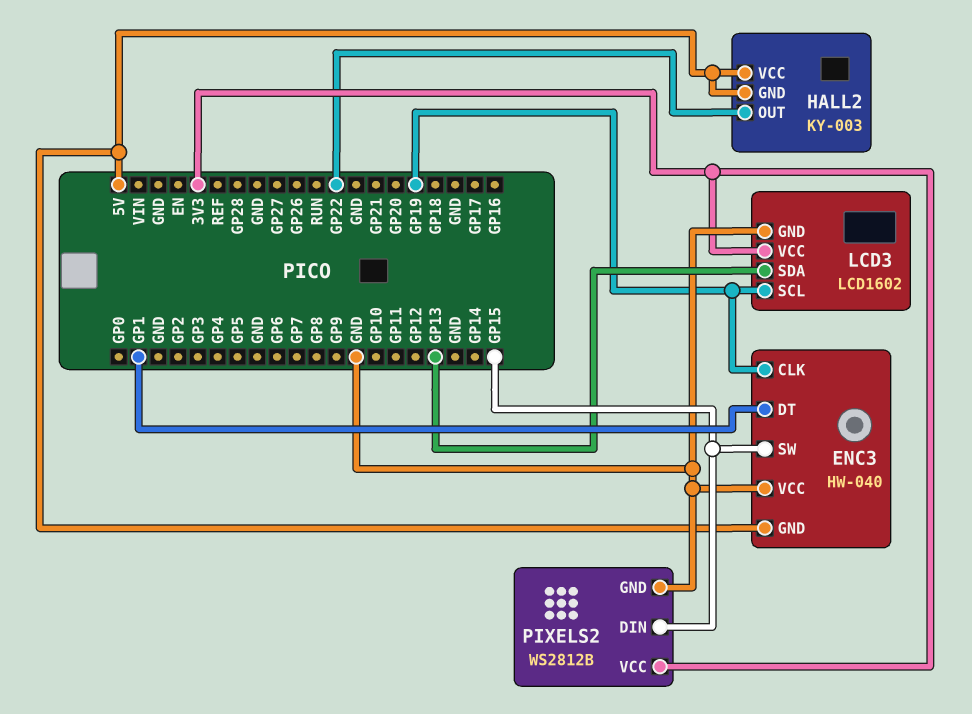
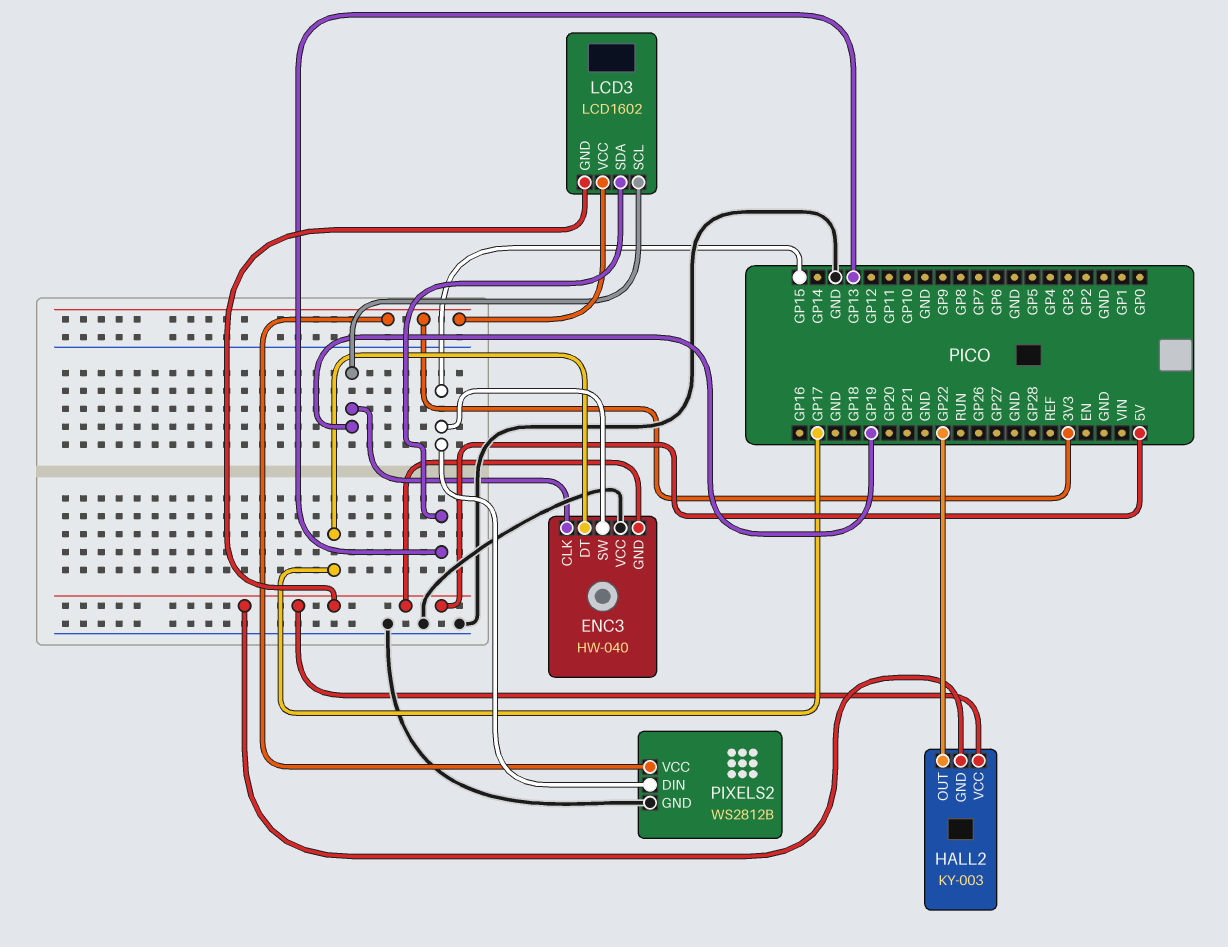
ENC3 pin DT: GP1 -> GP17
LCD3 pin GND: GND -> 5V

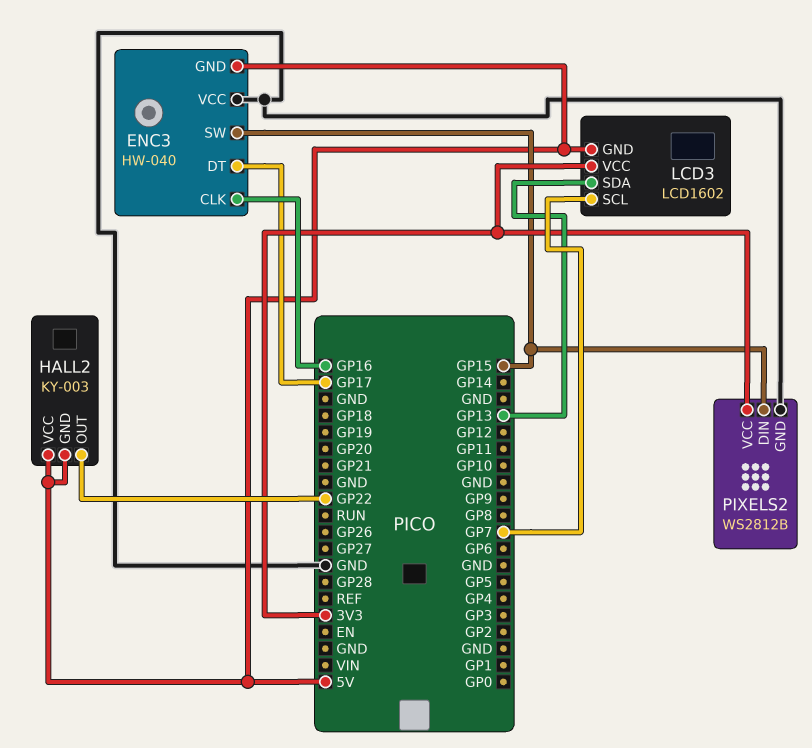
ENC3 pin CLK: GP19 -> GP16
LCD3 pin SCL: GP19 -> GP7

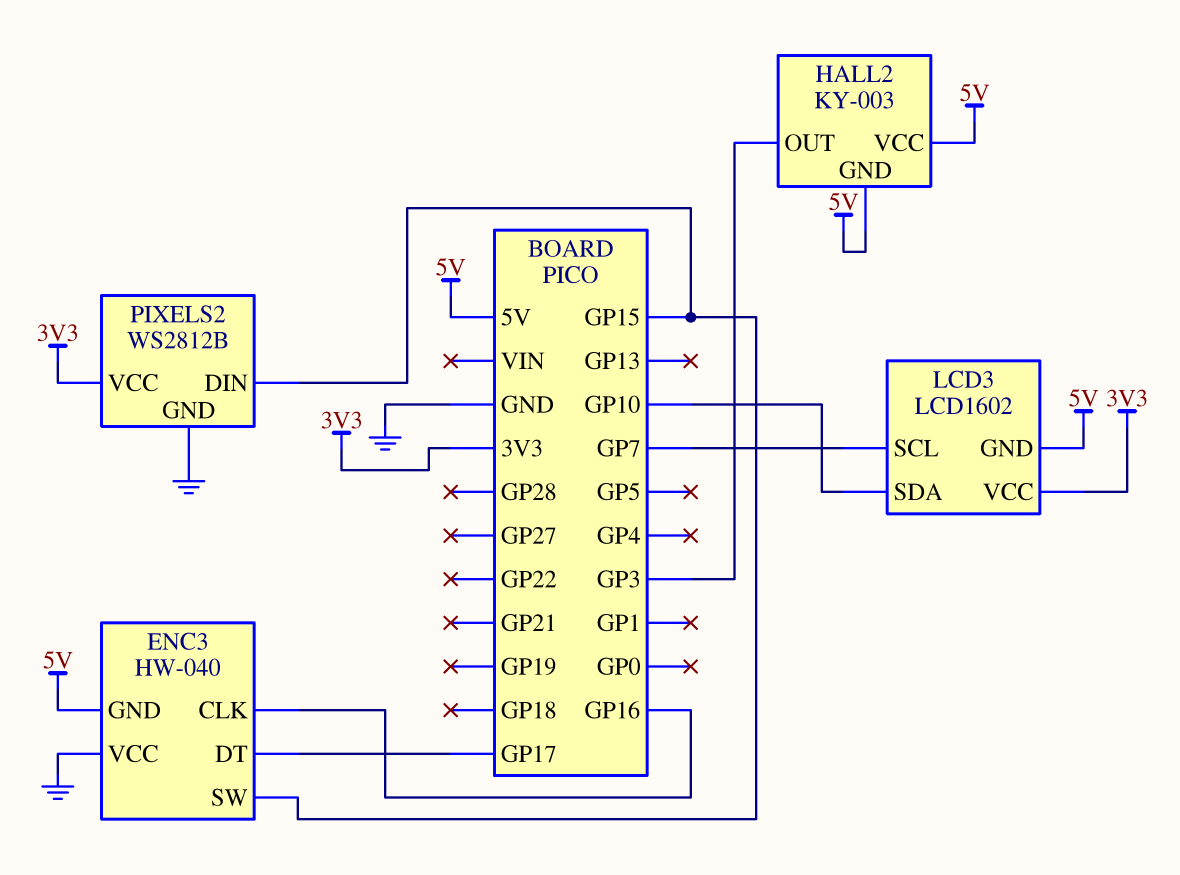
HALL2 pin OUT: GP22 -> GP3
LCD3 pin SDA: GP13 -> GP10

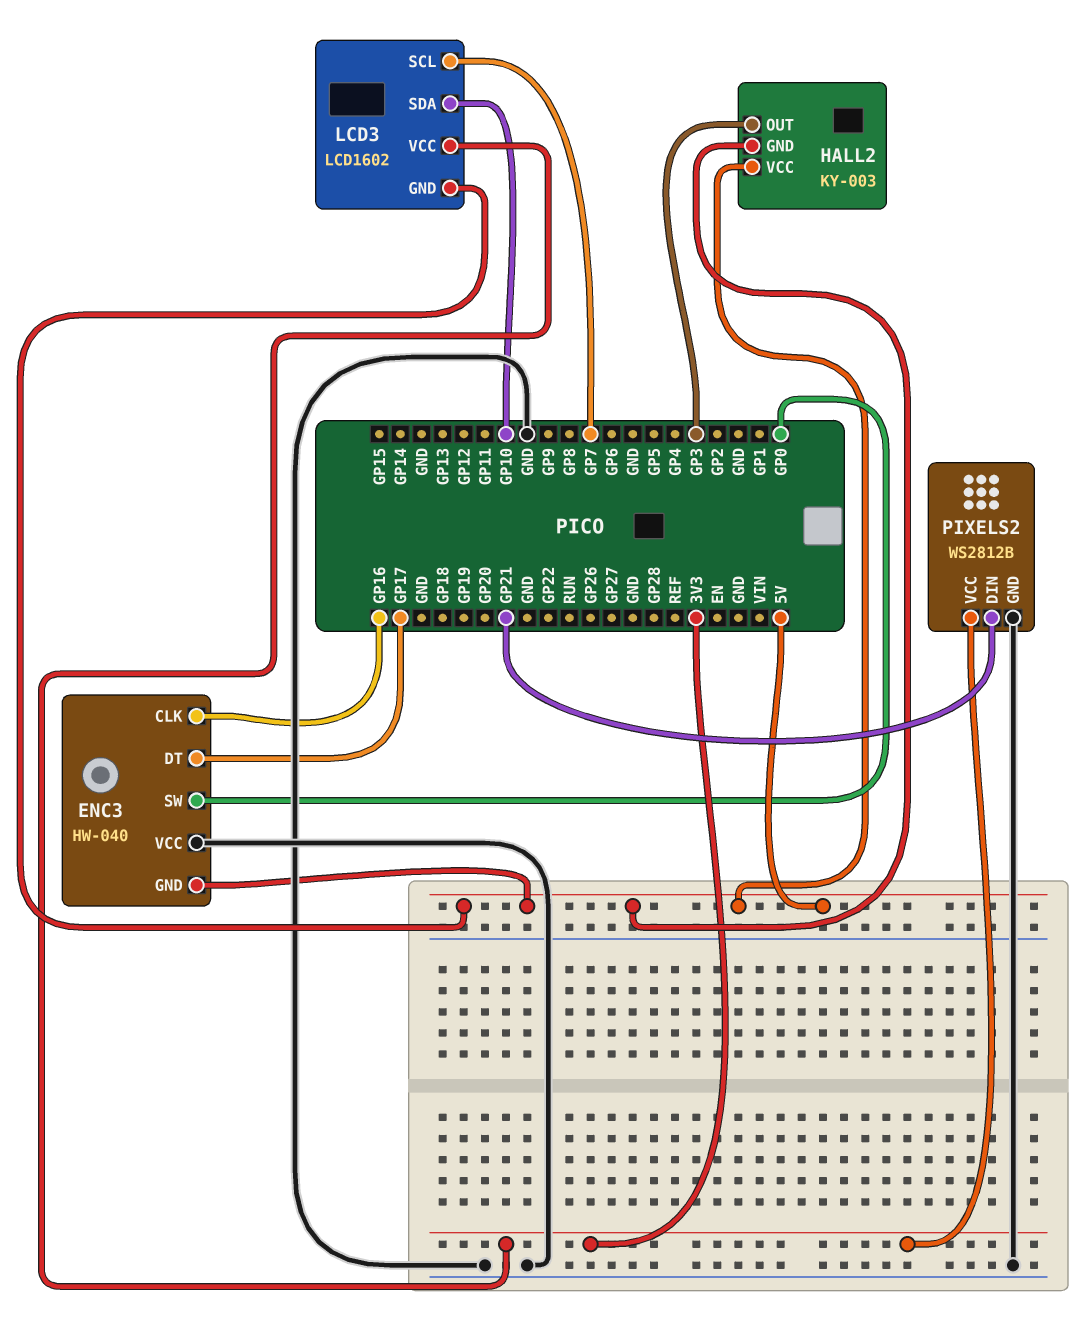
ENC3 pin SW: GP15 -> GP0
PIXELS2 pin DIN: GP15 -> GP21

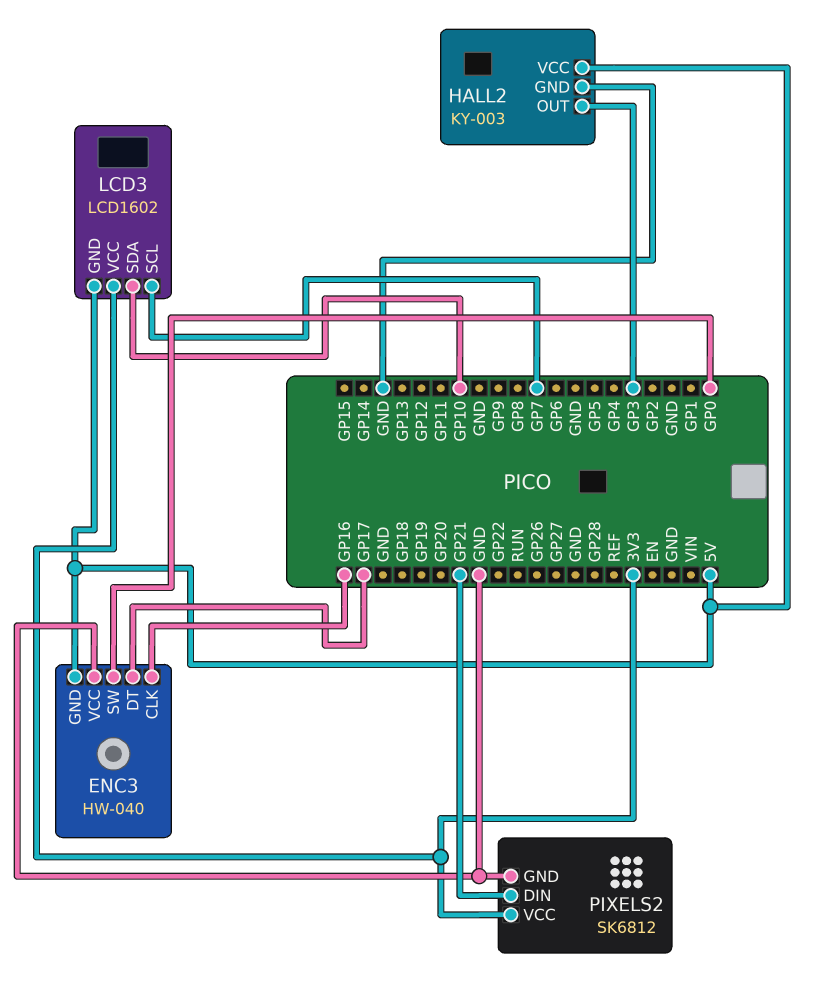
HALL2 pin GND: 5V -> GND
PIXELS2: WS2812B -> SK6812

